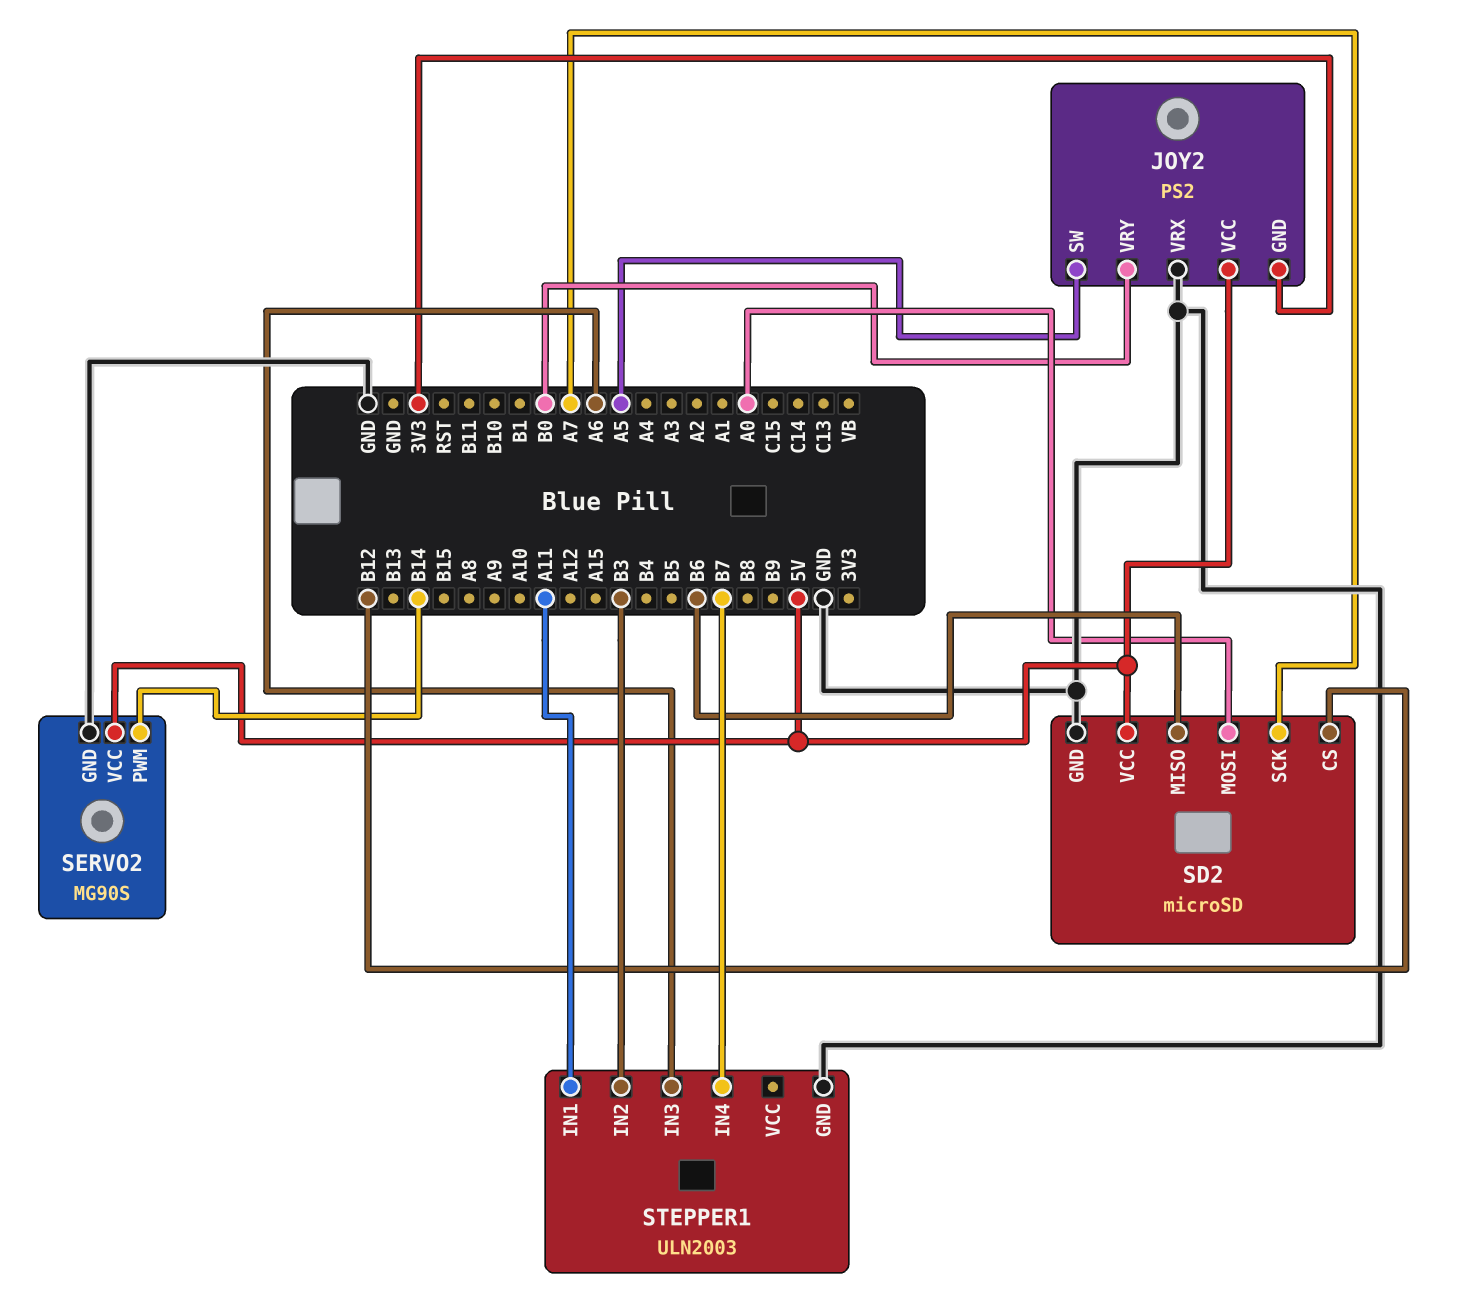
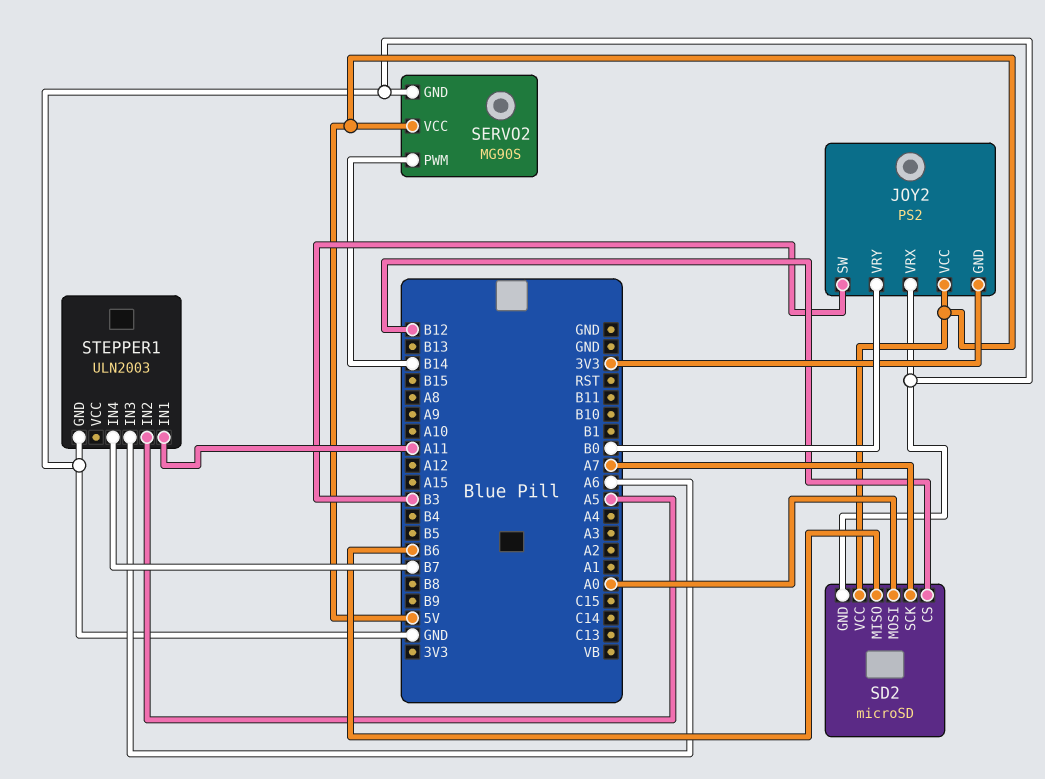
JOY2 pin SW: A5 -> B3
STEPPER1 pin IN2: B3 -> A5

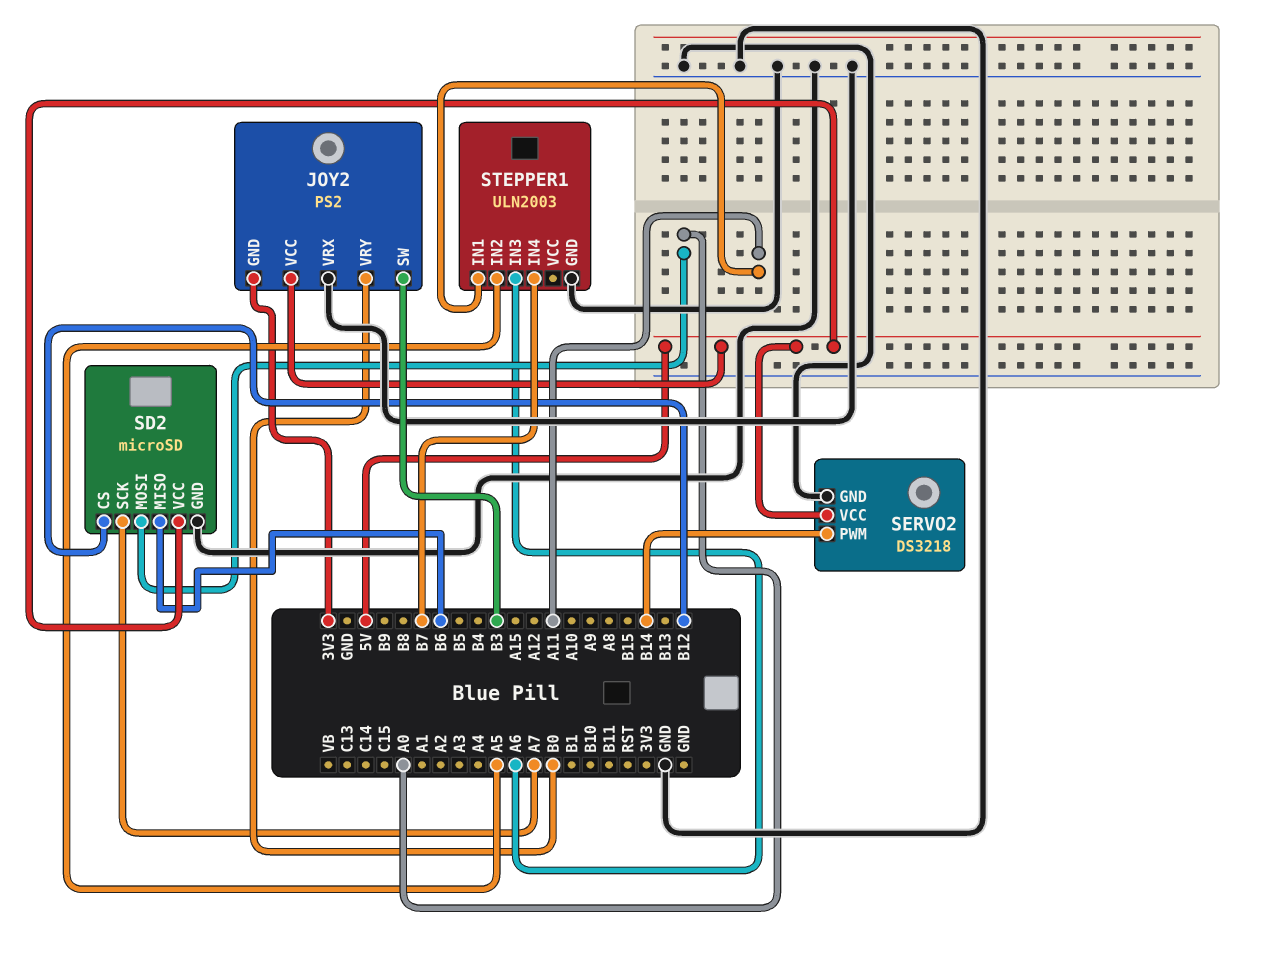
SERVO2: MG90S -> DS3218

